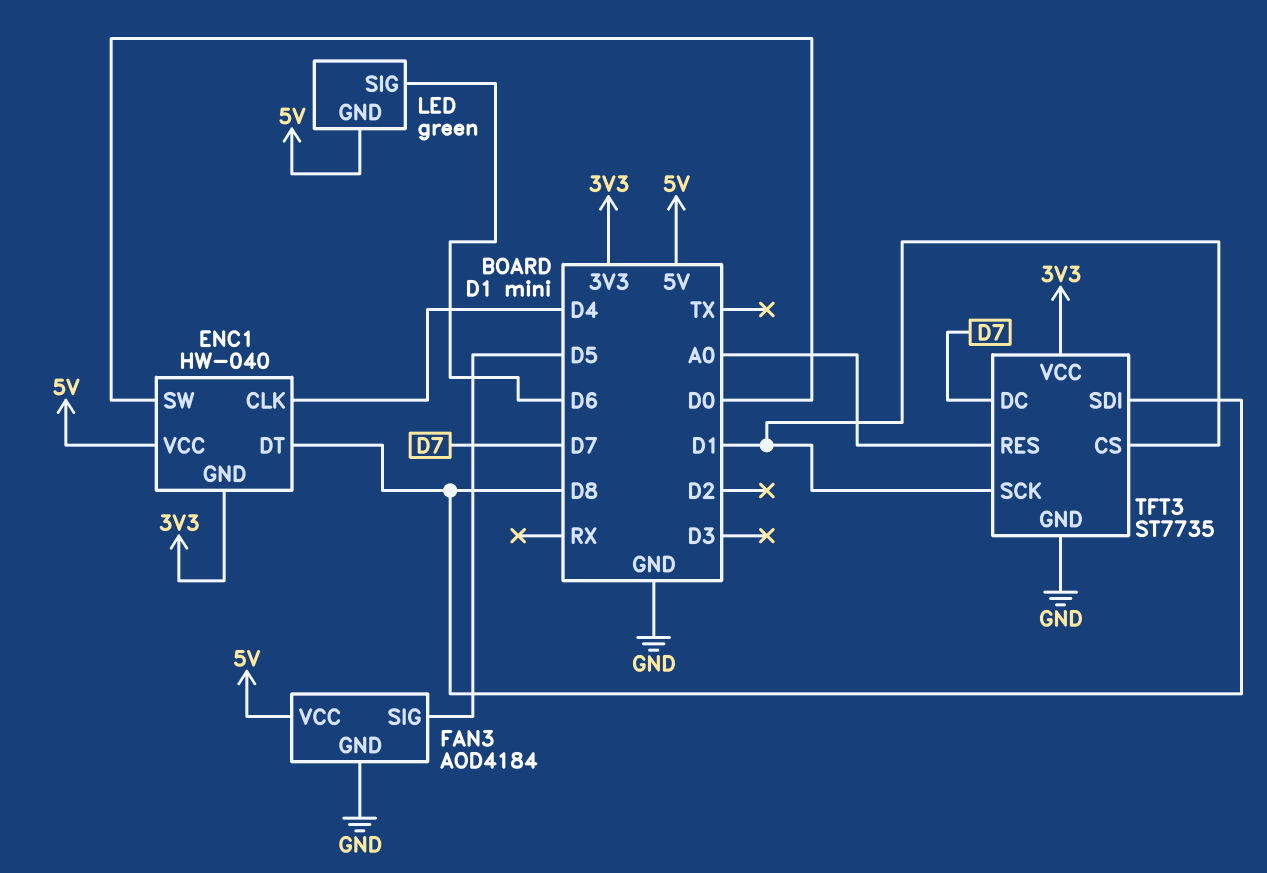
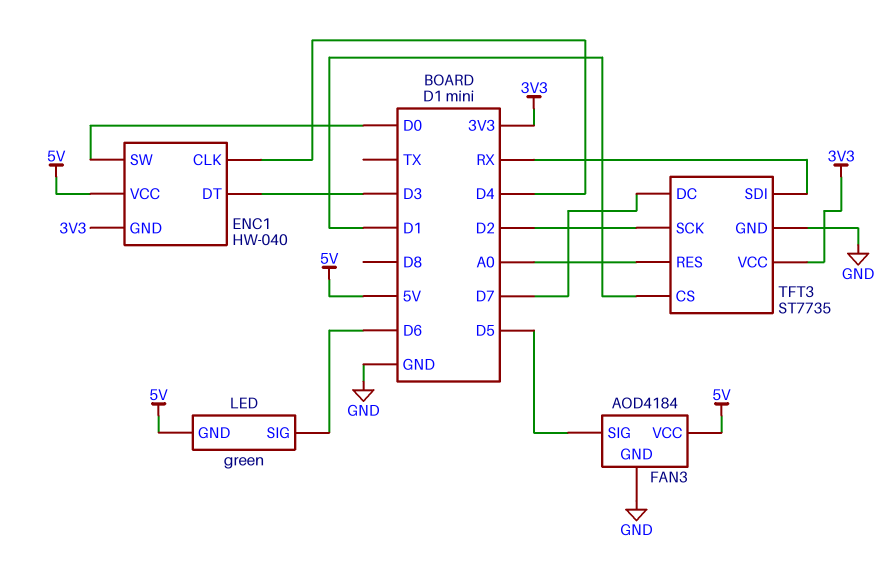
ENC1 pin DT: D8 -> D3
TFT3 pin SCK: D1 -> D2
TFT3 pin SDI: D8 -> RX

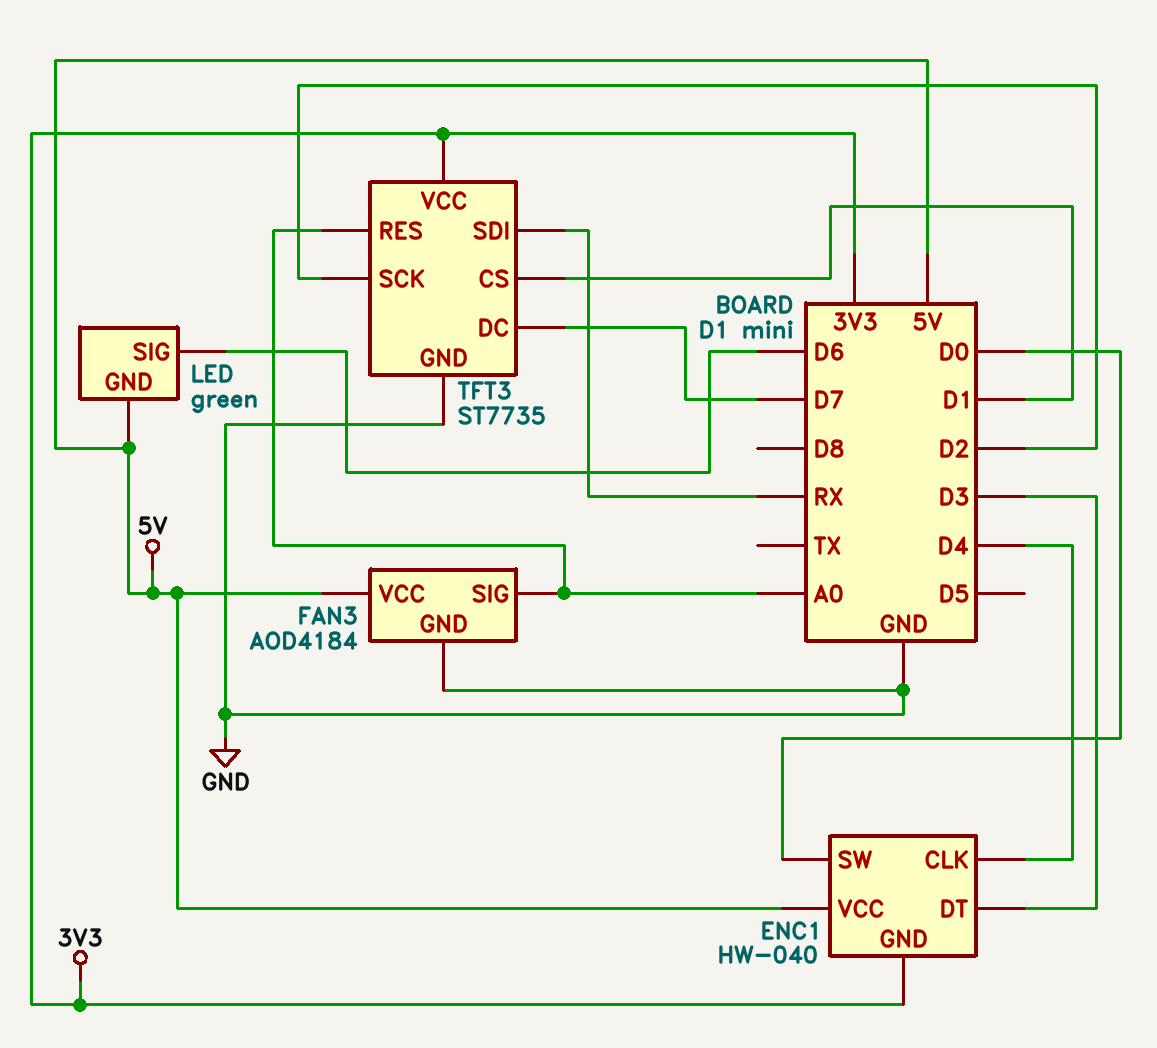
FAN3 pin SIG: D5 -> A0

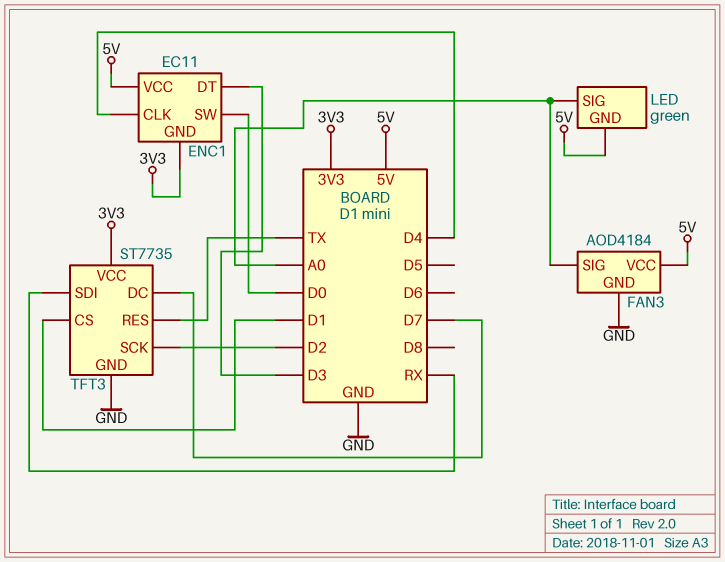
ENC1: HW-040 -> EC11
LED pin SIG: D6 -> A0
TFT3 pin RES: A0 -> TX

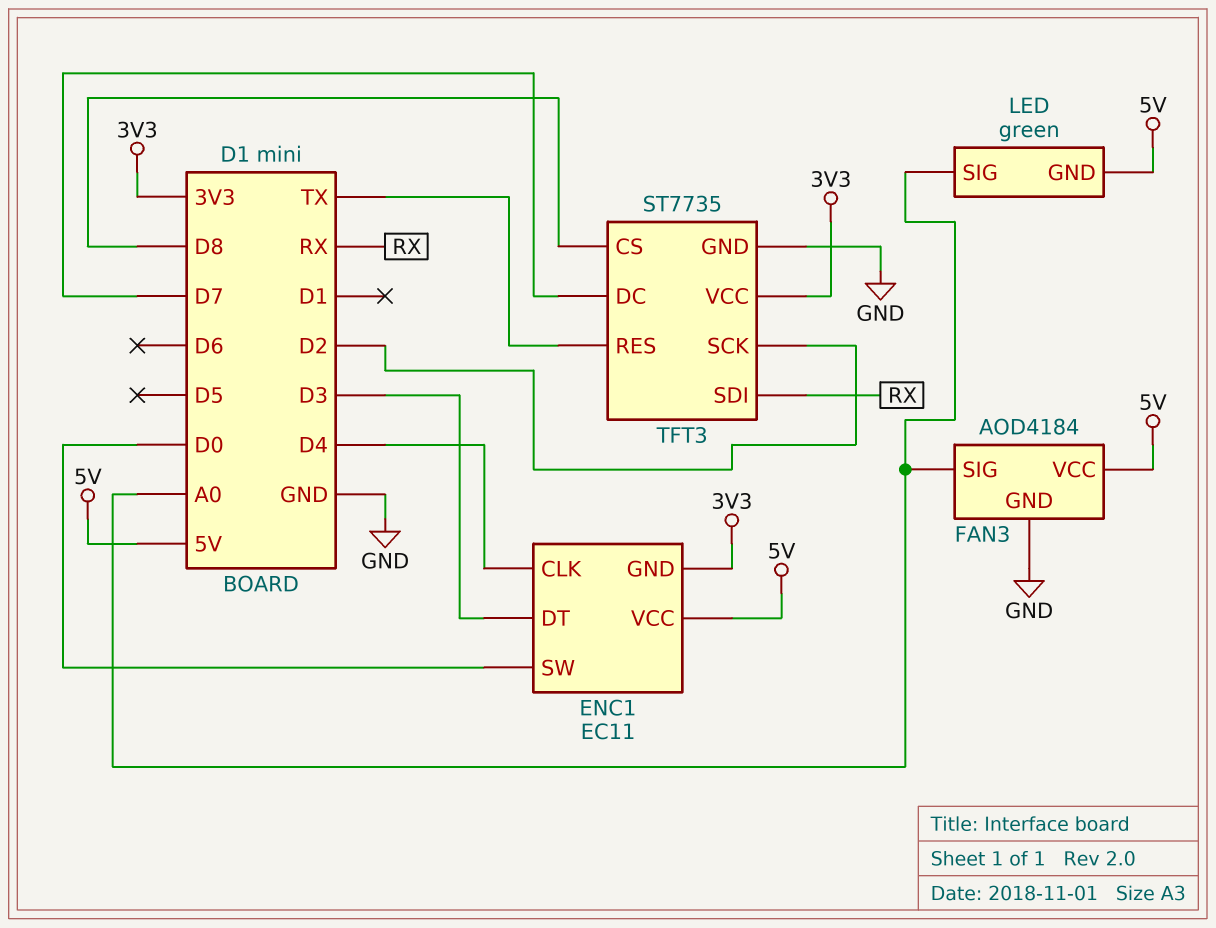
TFT3 pin CS: D1 -> D8

